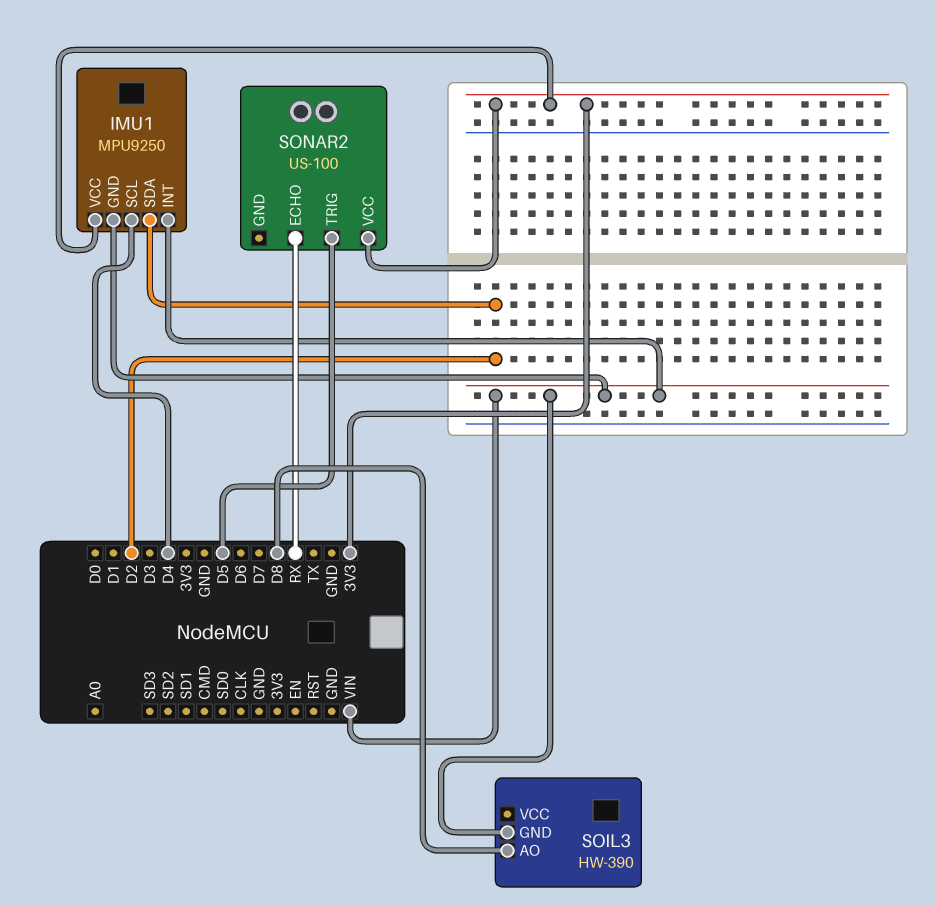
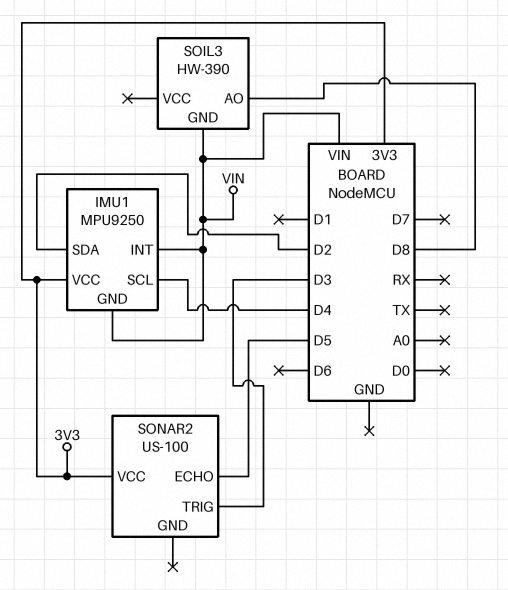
SONAR2 pin ECHO: RX -> D5
SONAR2 pin TRIG: D5 -> D3

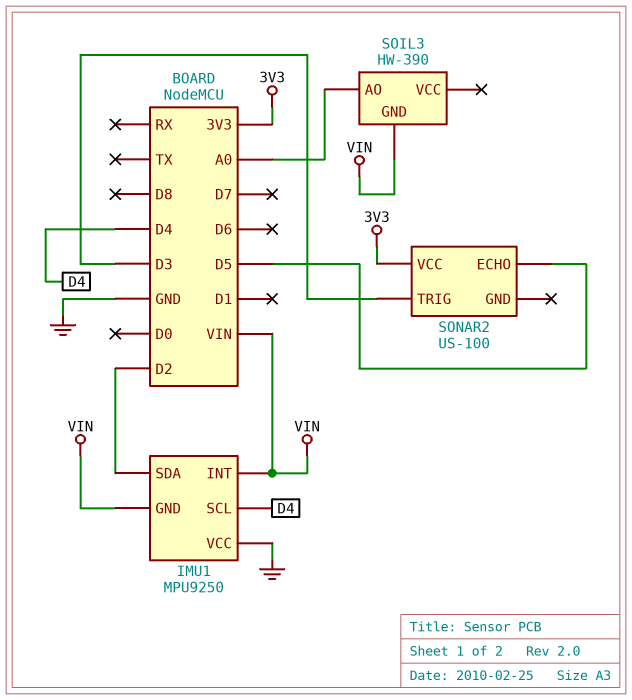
IMU1 pin VCC: 3V3 -> GND
SOIL3 pin AO: D8 -> A0

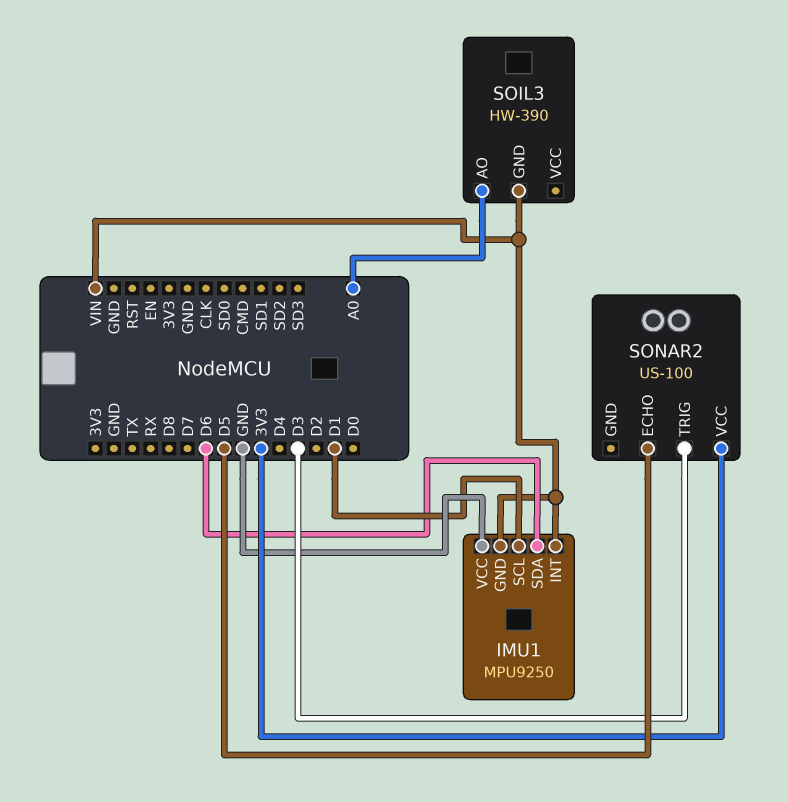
IMU1 pin SCL: D4 -> D1
IMU1 pin SDA: D2 -> D6

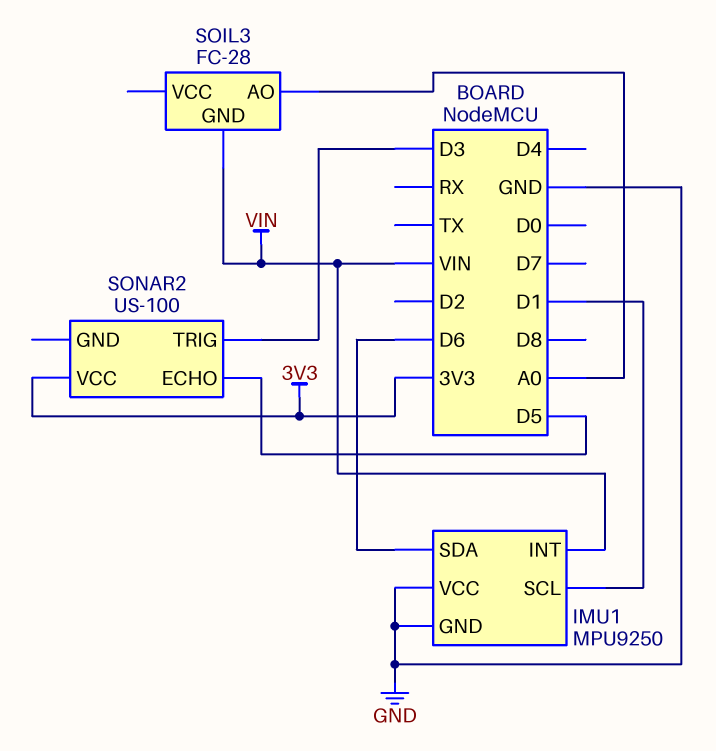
IMU1 pin GND: VIN -> GND
SOIL3: HW-390 -> FC-28

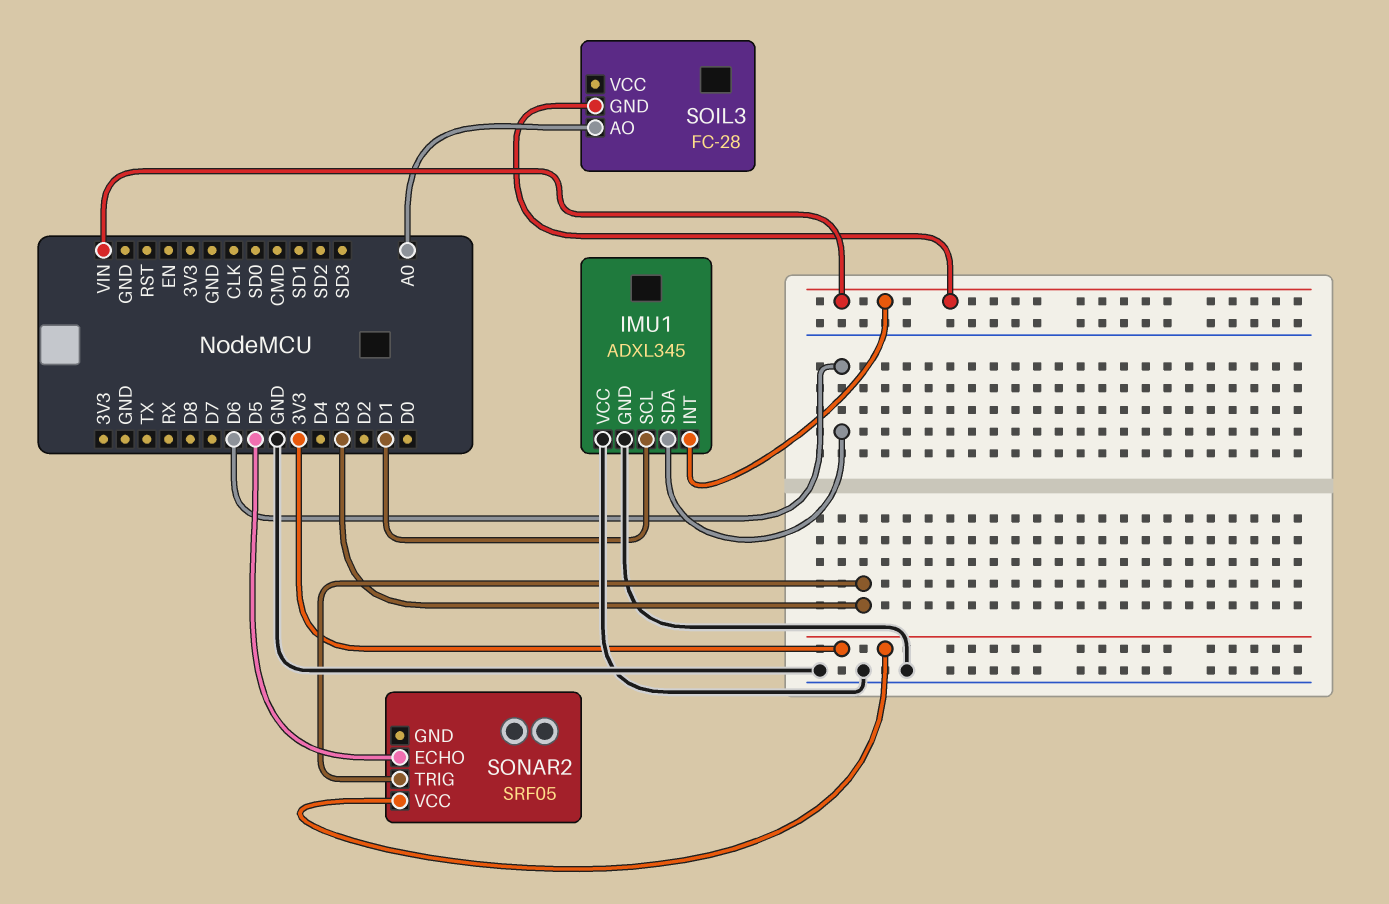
IMU1: MPU9250 -> ADXL345
SONAR2: US-100 -> SRF05

